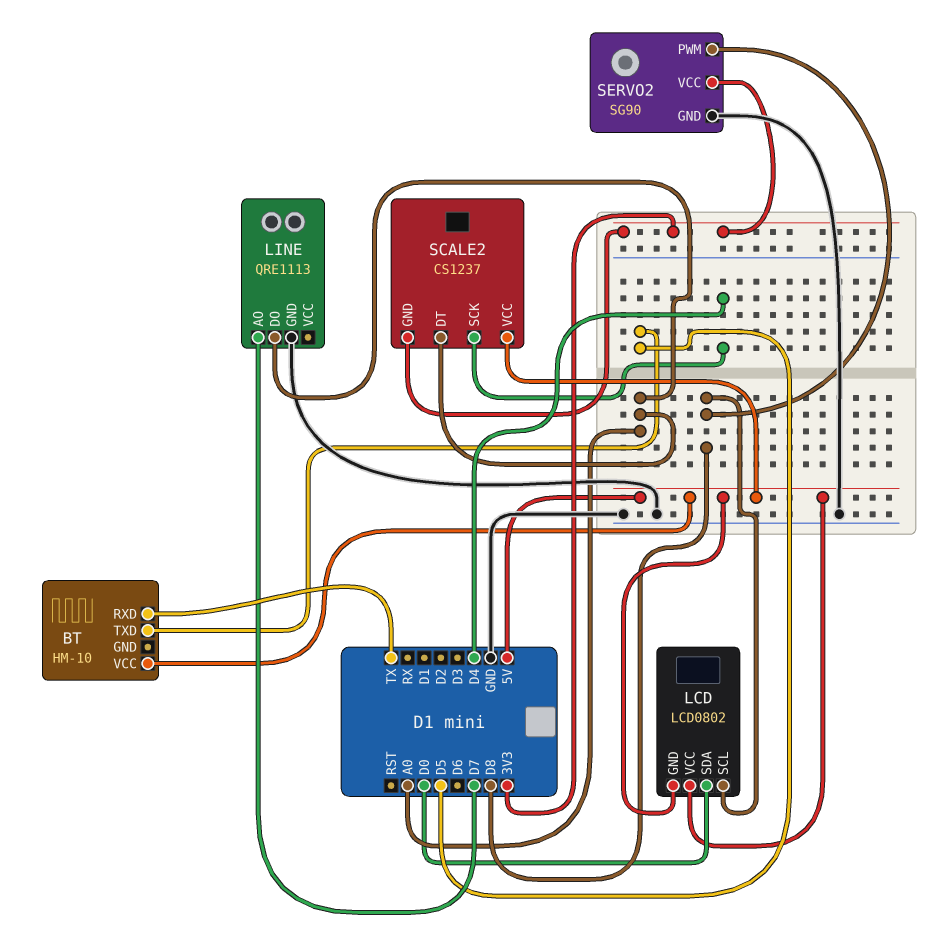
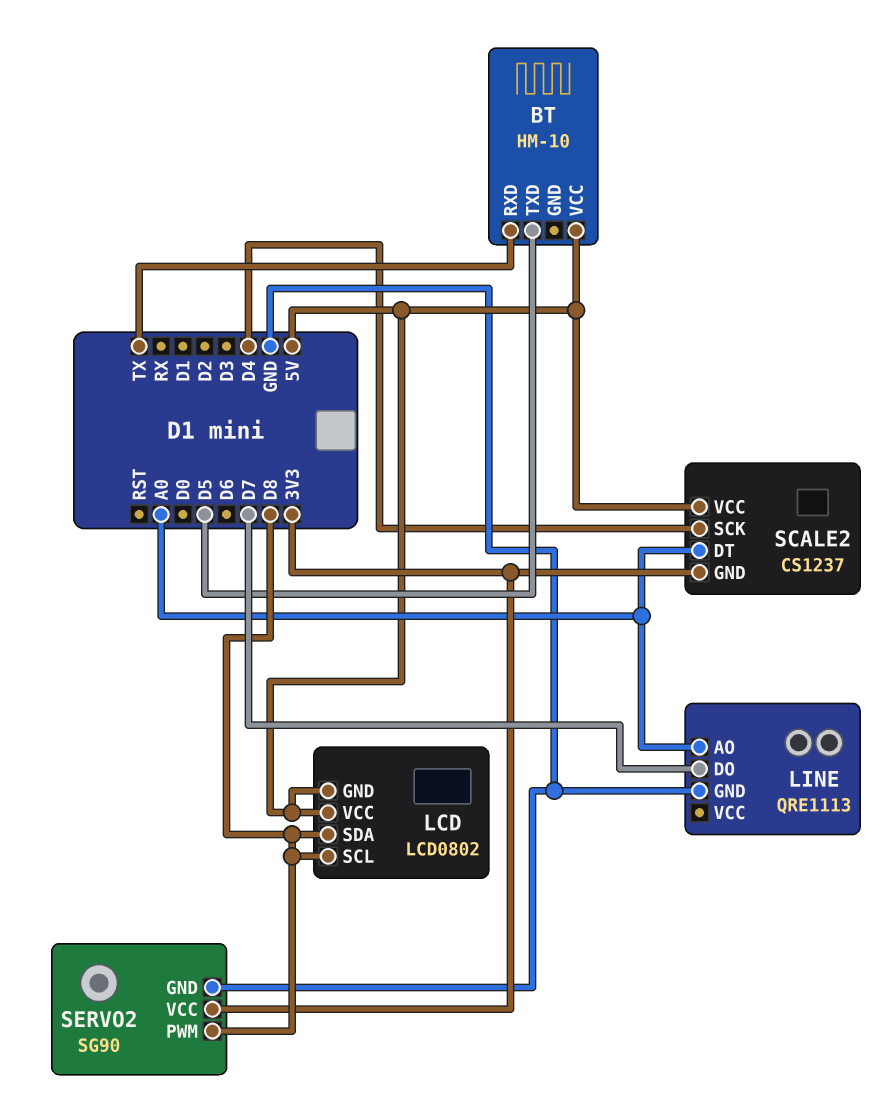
LCD pin SDA: D0 -> D8
LINE pin AO: D7 -> A0
LINE pin DO: A0 -> D7

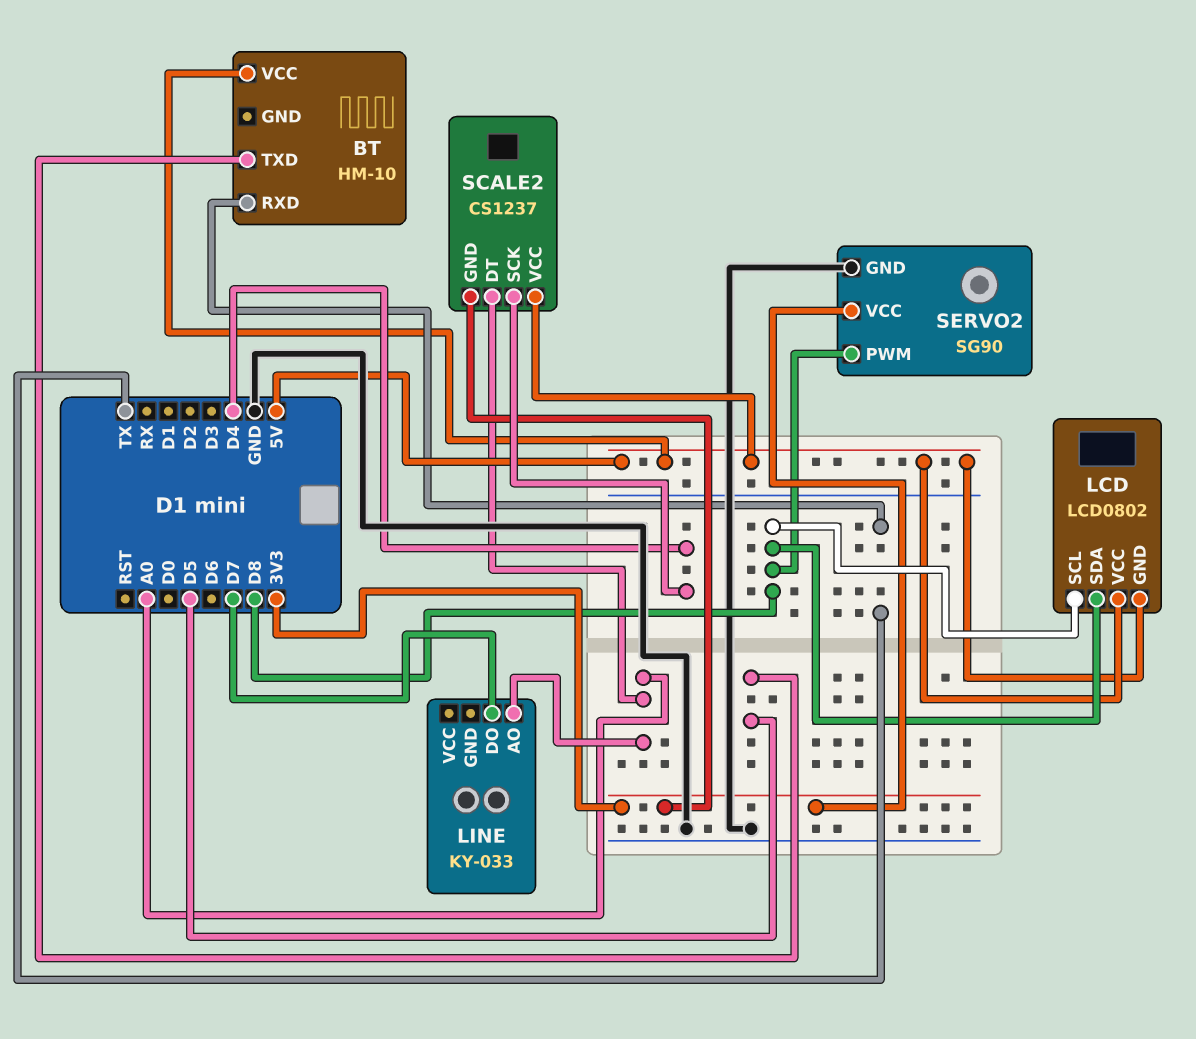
LINE: QRE1113 -> KY-033
LINE pin GND: GND -> none

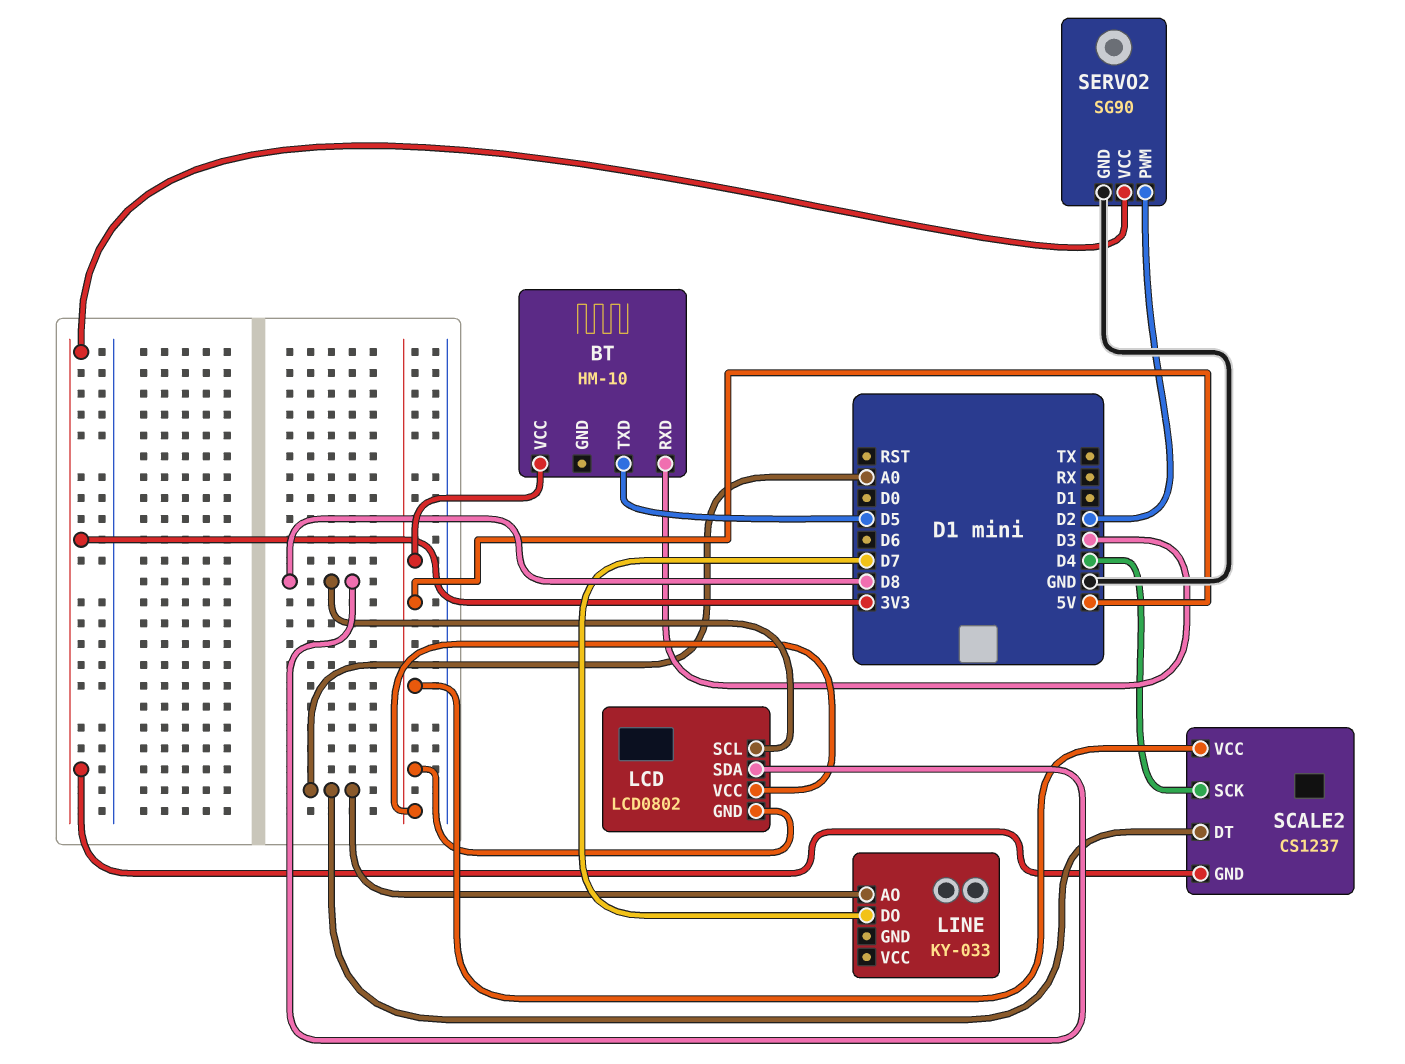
BT pin RXD: TX -> D3
SERVO2 pin PWM: D8 -> D2

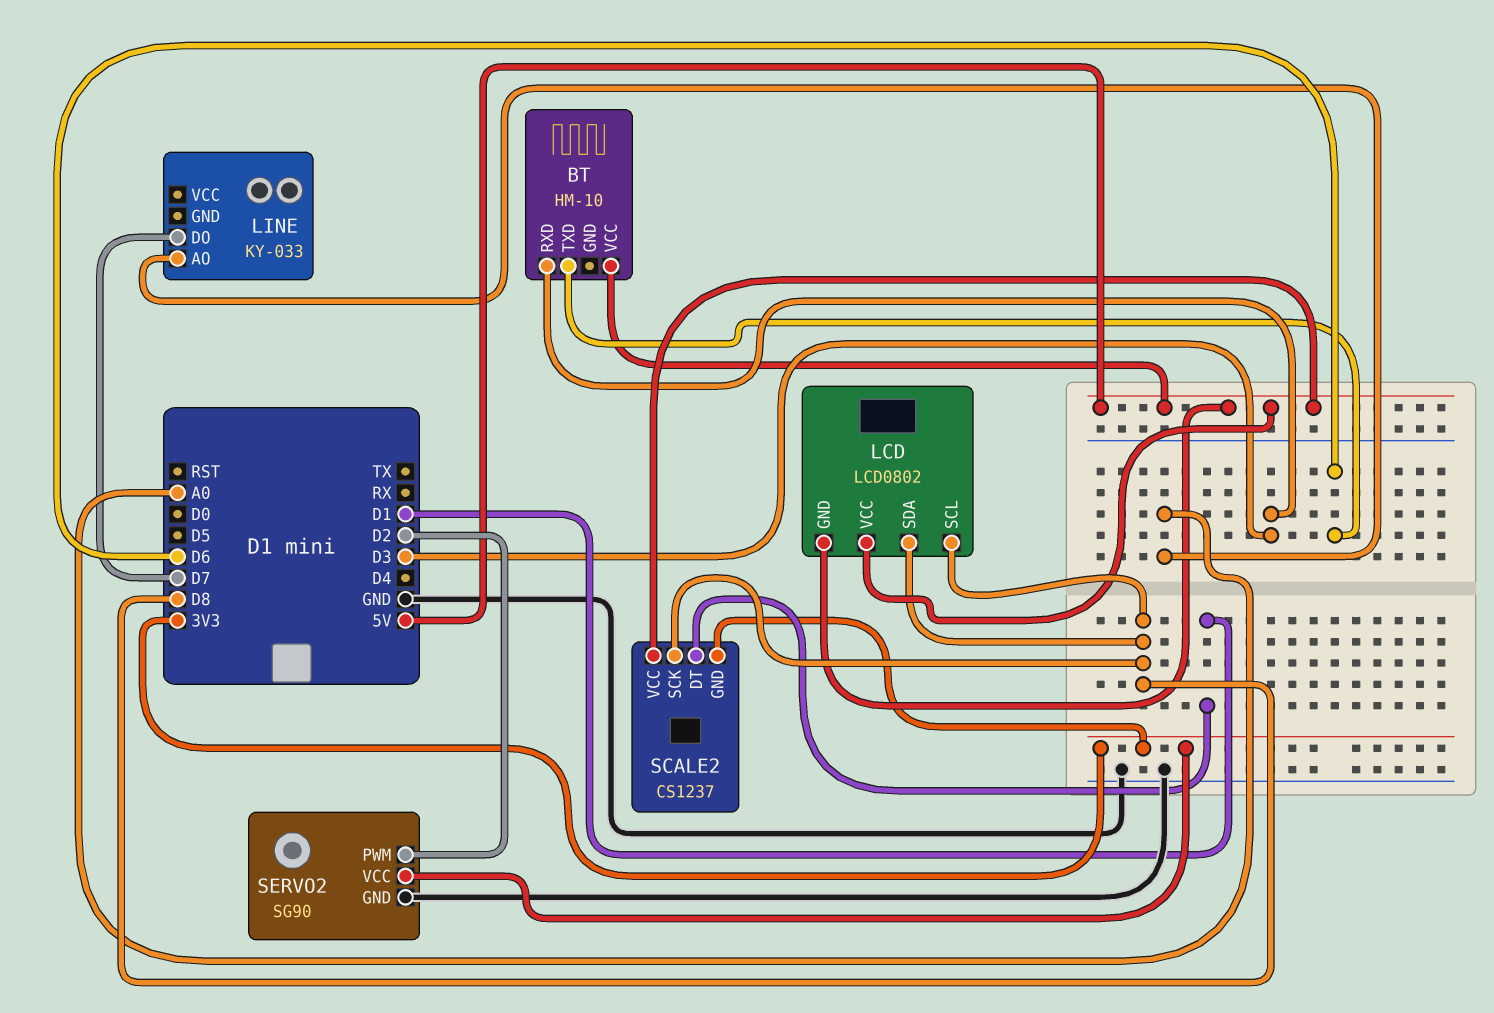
BT pin TXD: D5 -> D6
SCALE2 pin DT: A0 -> D1
SCALE2 pin SCK: D4 -> D8

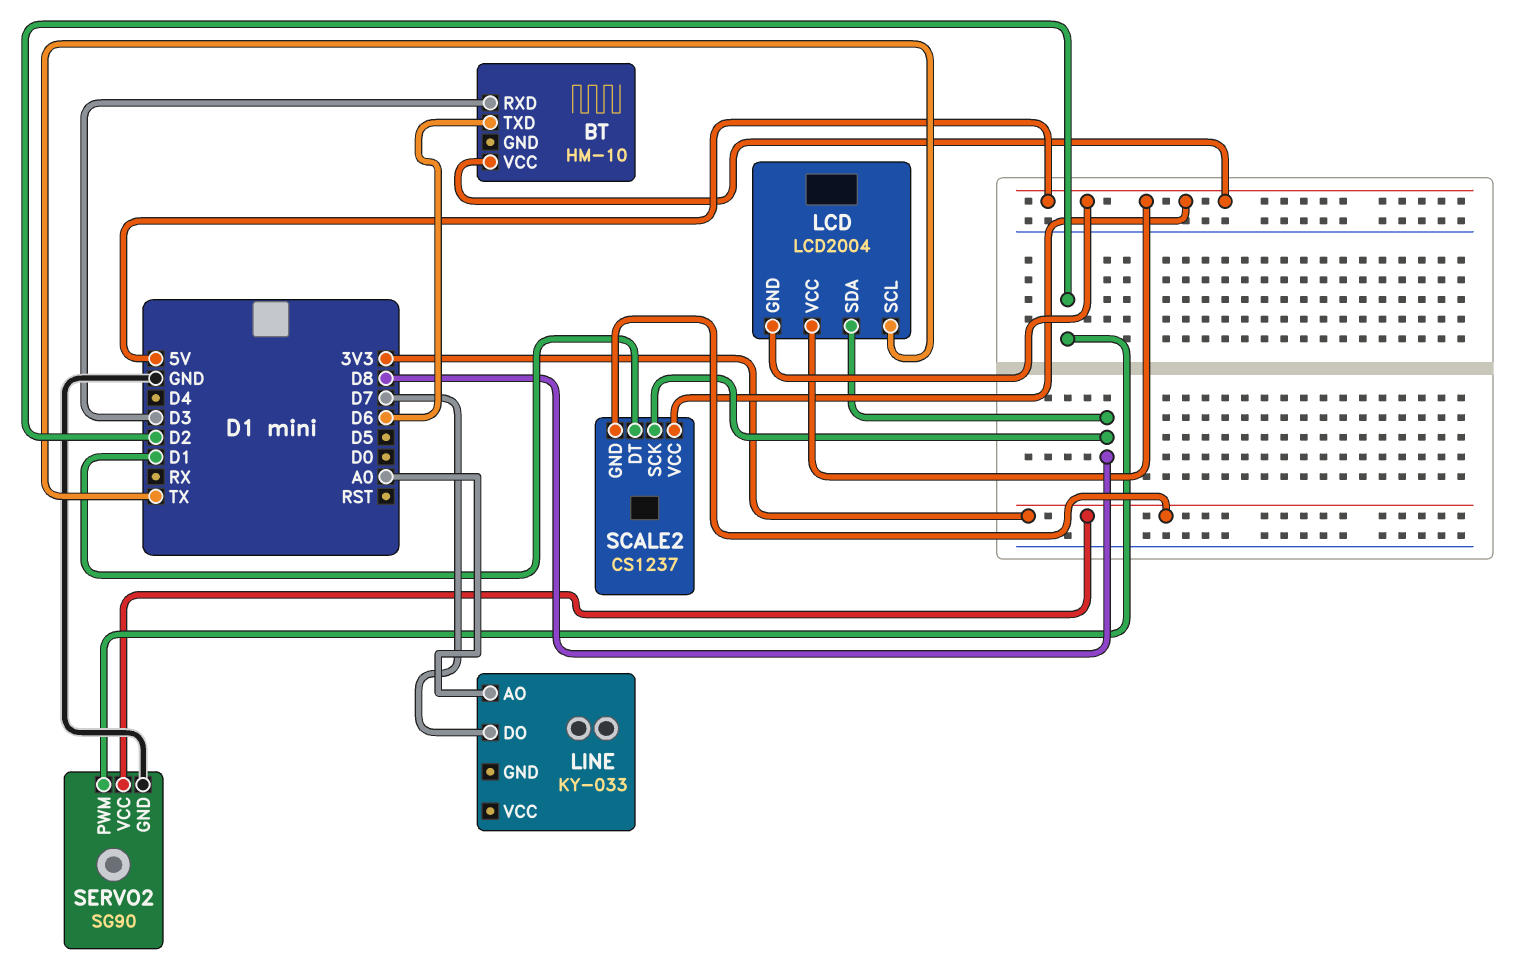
LCD: LCD0802 -> LCD2004
LCD pin SCL: D8 -> TX

